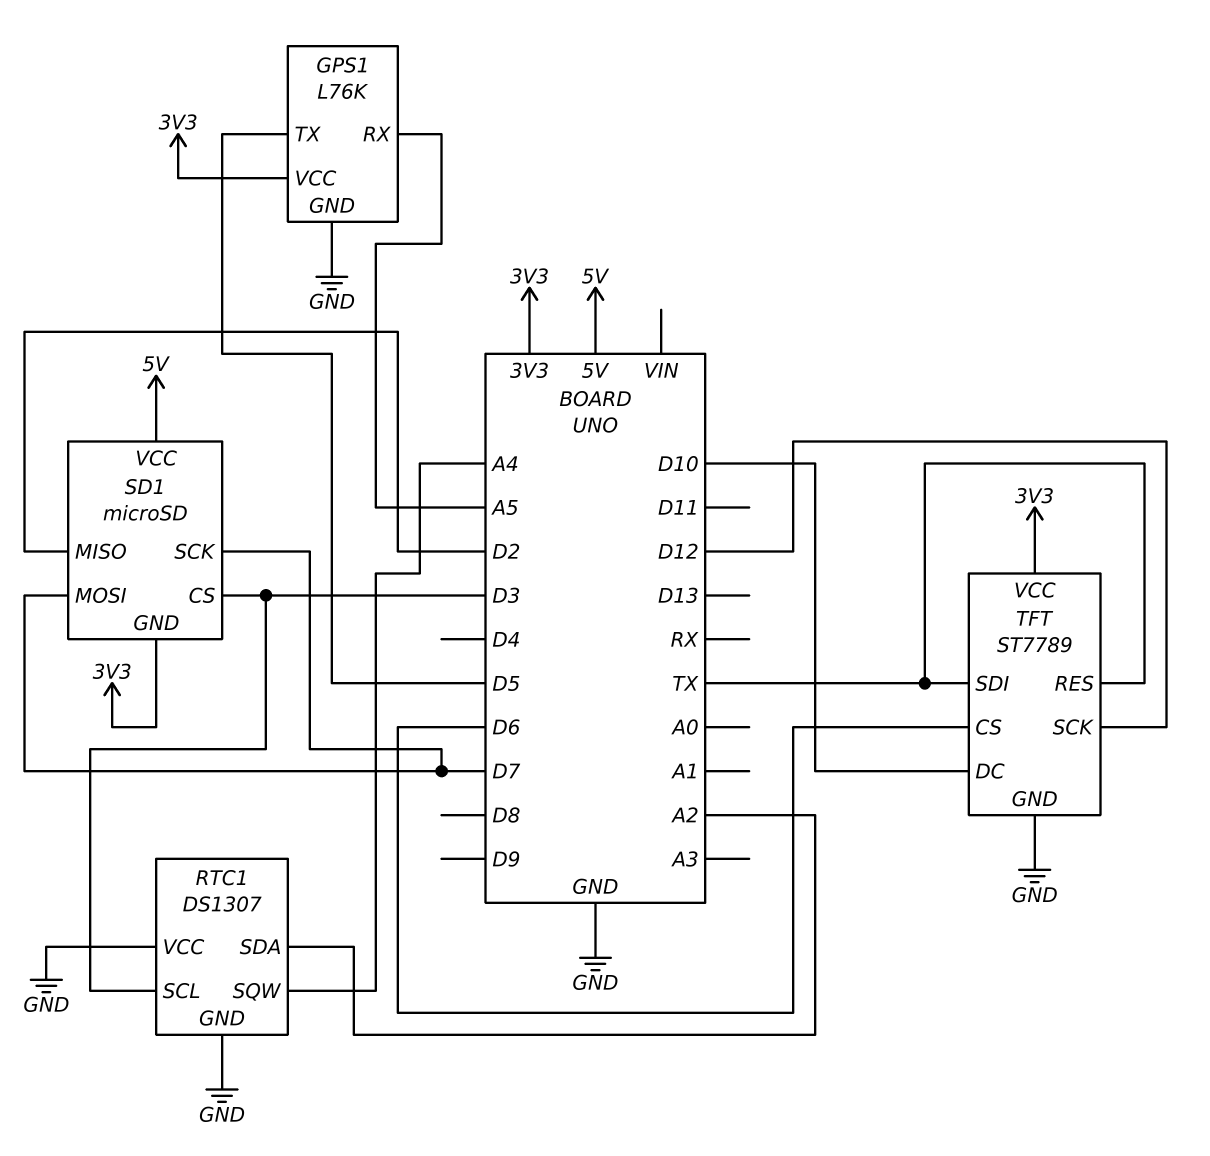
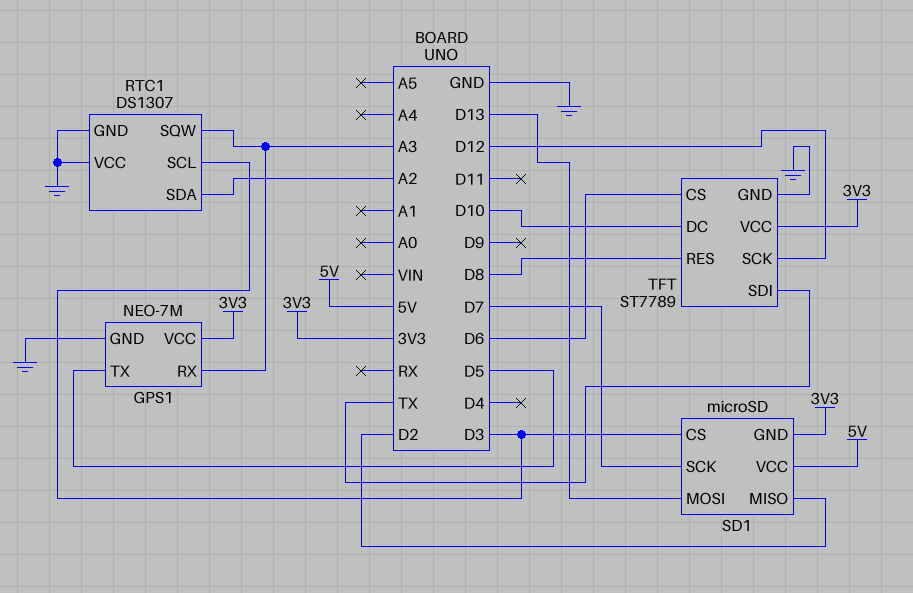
GPS1: L76K -> NEO-7M
GPS1 pin RX: A5 -> A3
RTC1 pin SQW: A4 -> A3
SD1 pin MOSI: D7 -> D13
TFT pin RES: TX -> D8

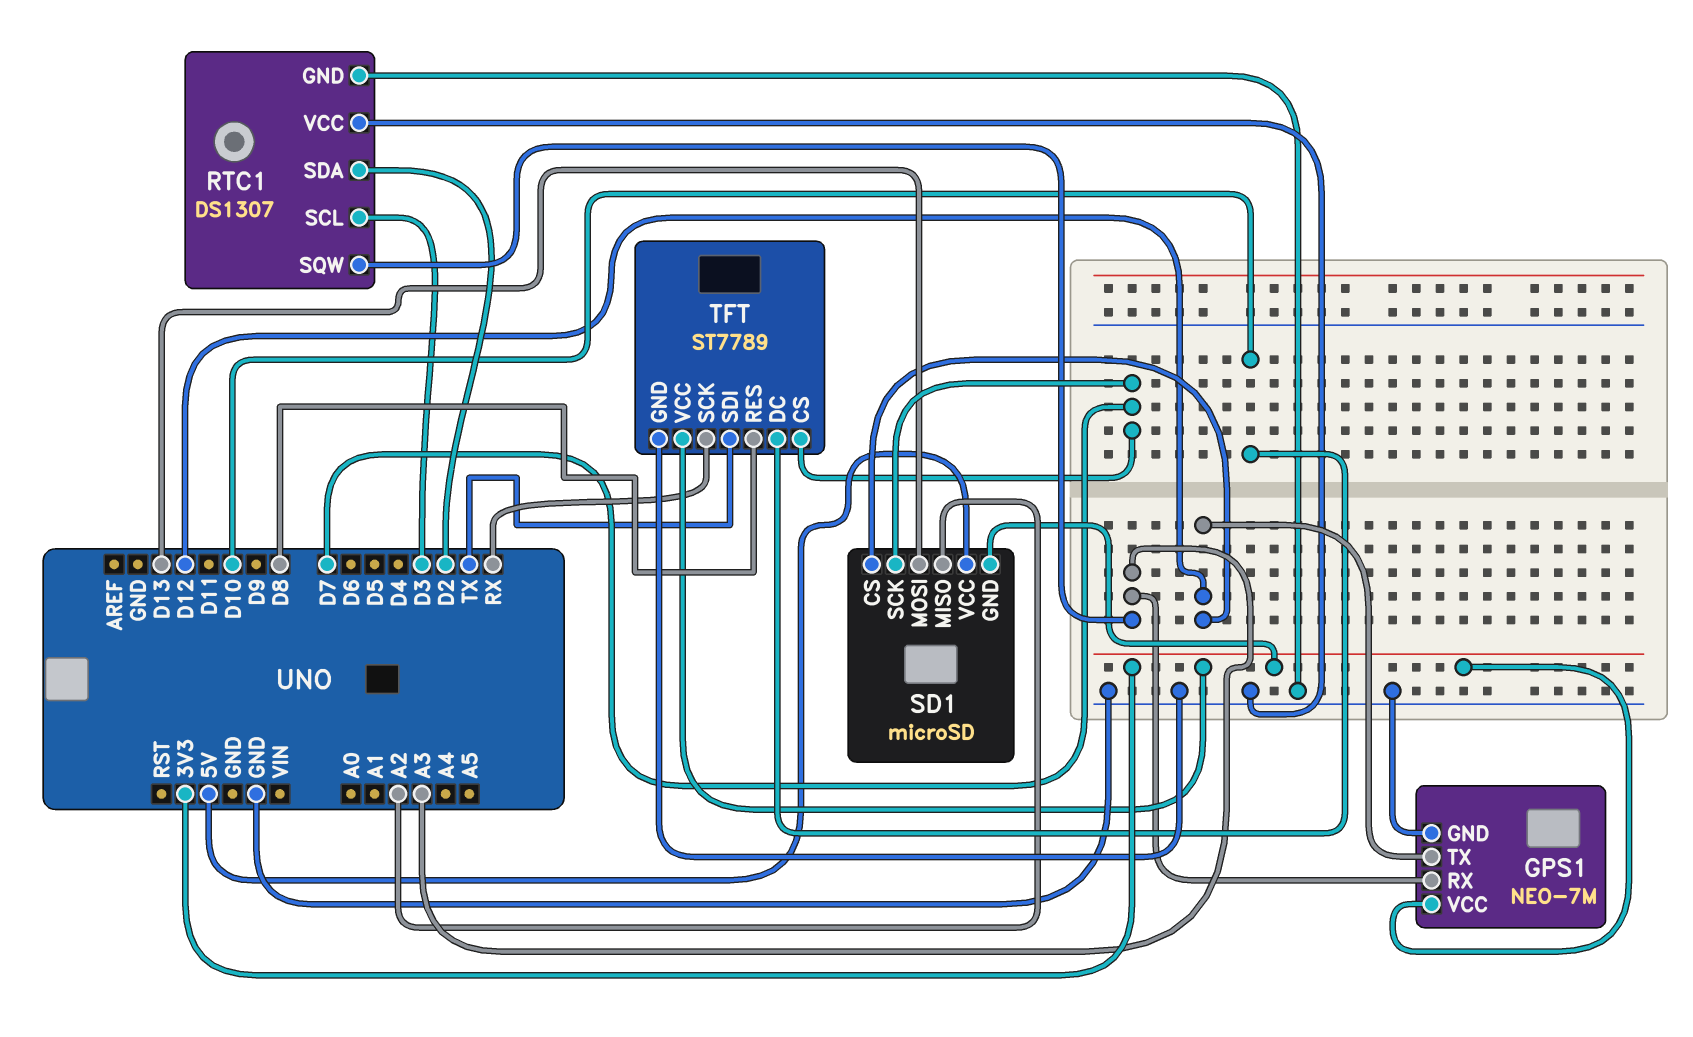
GPS1 pin TX: D5 -> D12
RTC1 pin SDA: A2 -> D2
SD1 pin CS: D3 -> D12
SD1 pin MISO: D2 -> A2
TFT pin CS: D6 -> D7
TFT pin SCK: D12 -> RX

